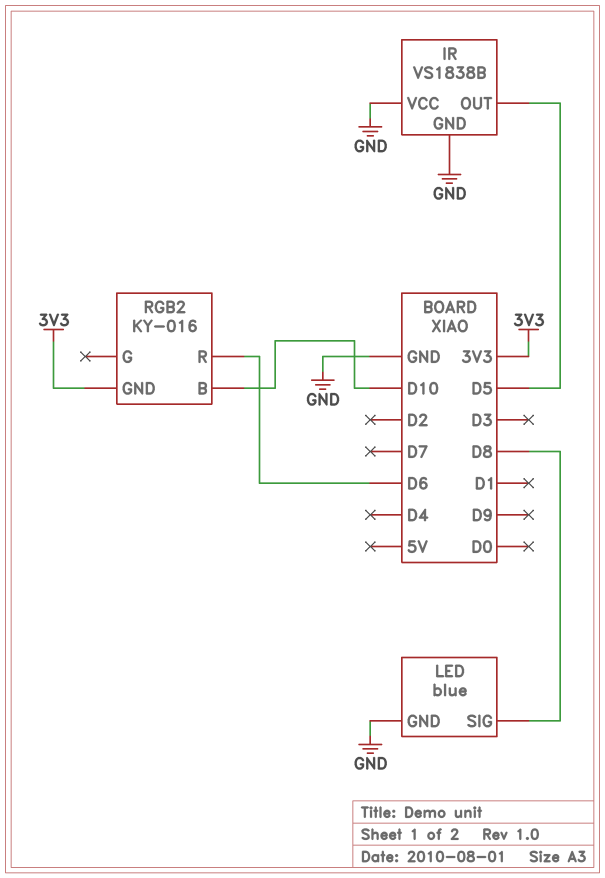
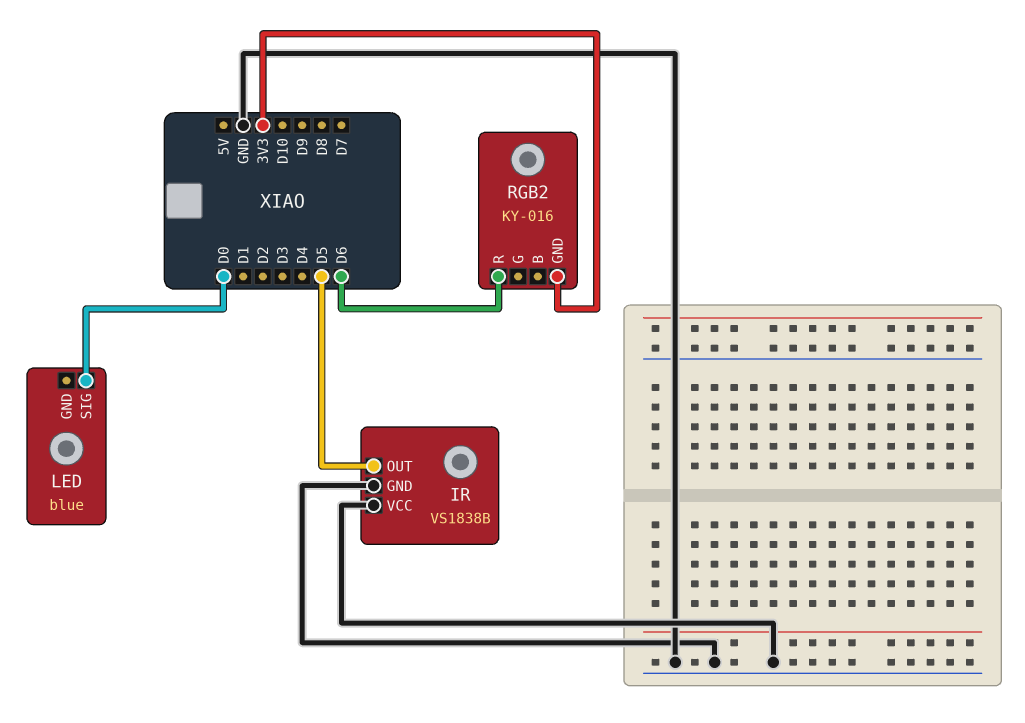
LED pin GND: GND -> none
LED pin SIG: D8 -> D0
RGB2 pin B: D10 -> none

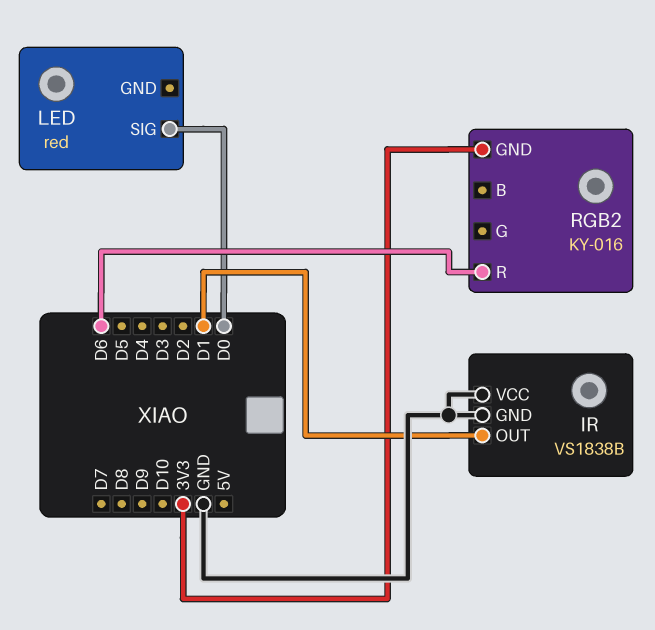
IR pin OUT: D5 -> D1
LED: blue -> red

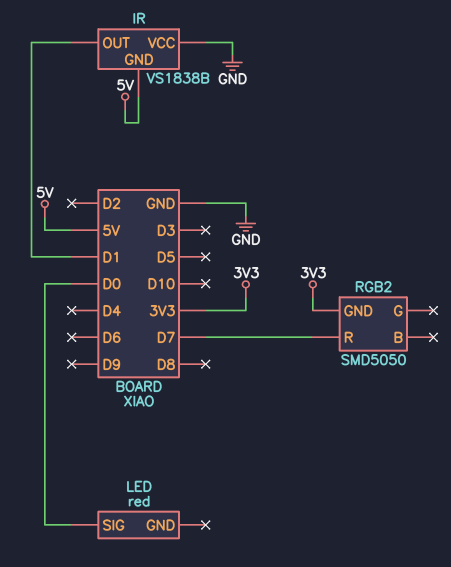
IR pin GND: GND -> 5V
RGB2: KY-016 -> SMD5050
RGB2 pin R: D6 -> D7

